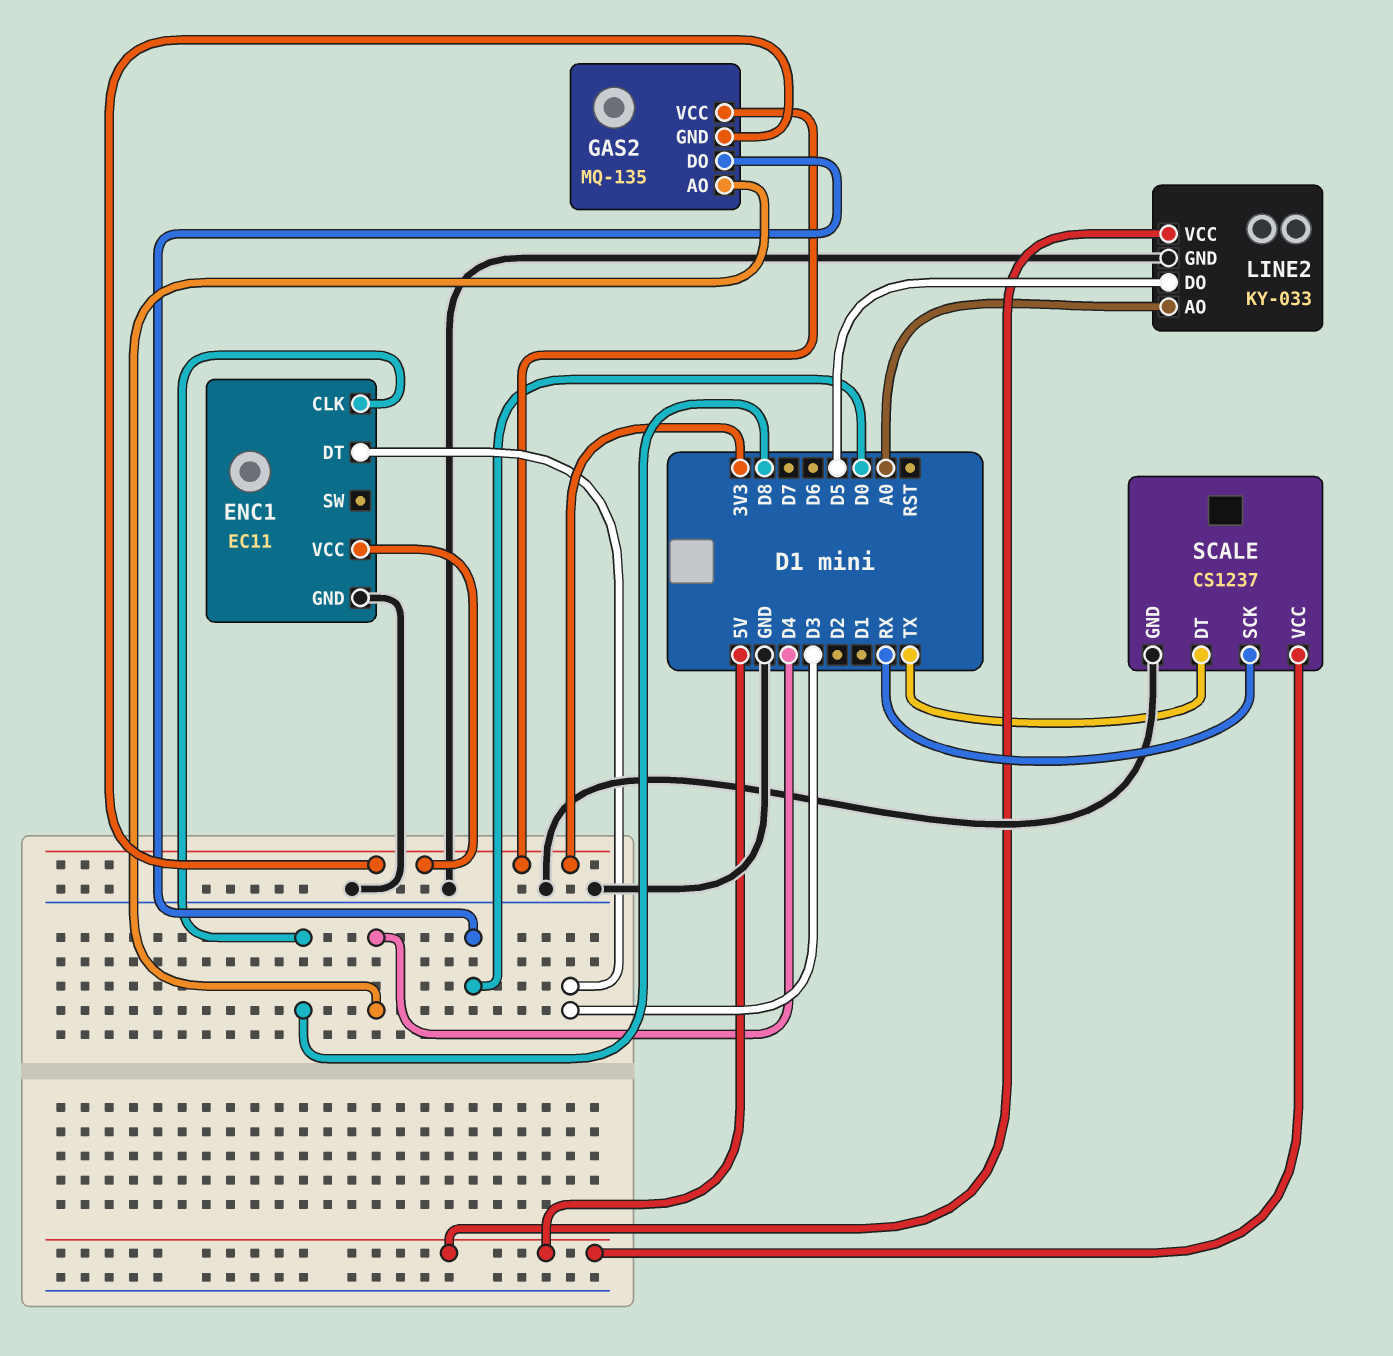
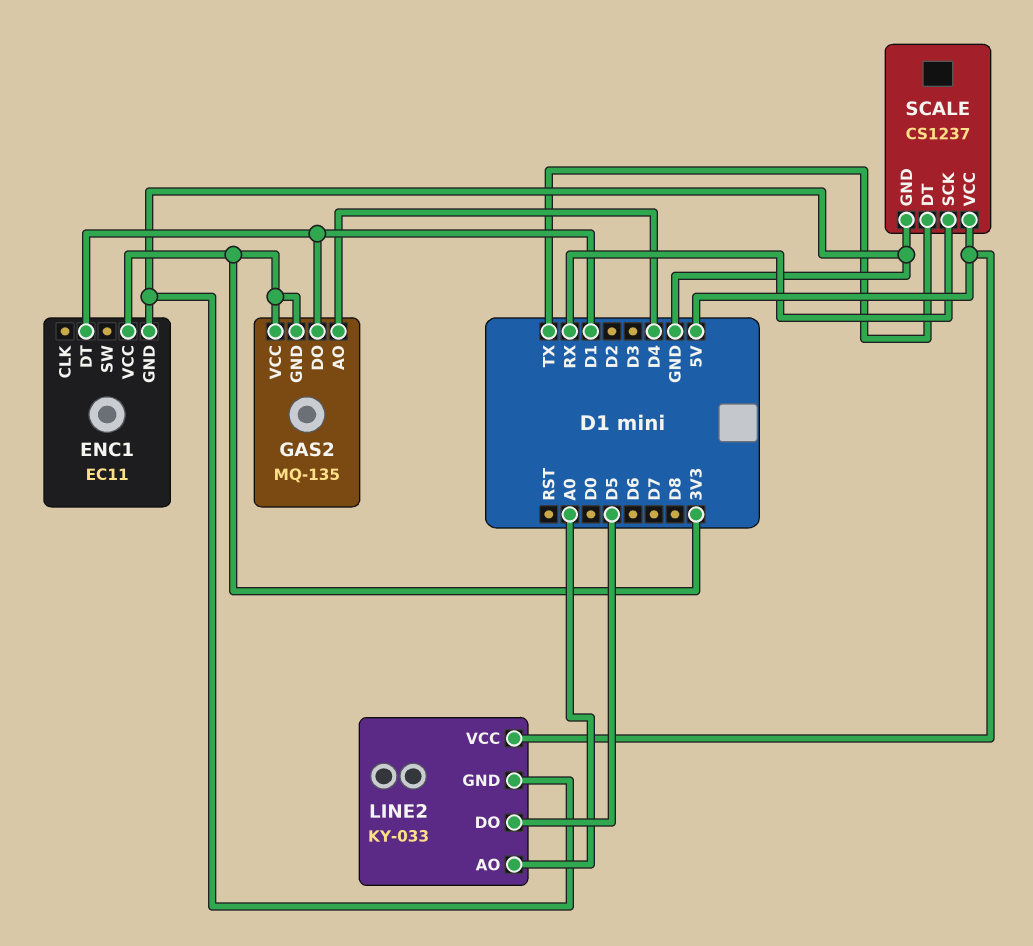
ENC1 pin CLK: D8 -> none
ENC1 pin DT: D3 -> D1
GAS2 pin DO: D0 -> D1

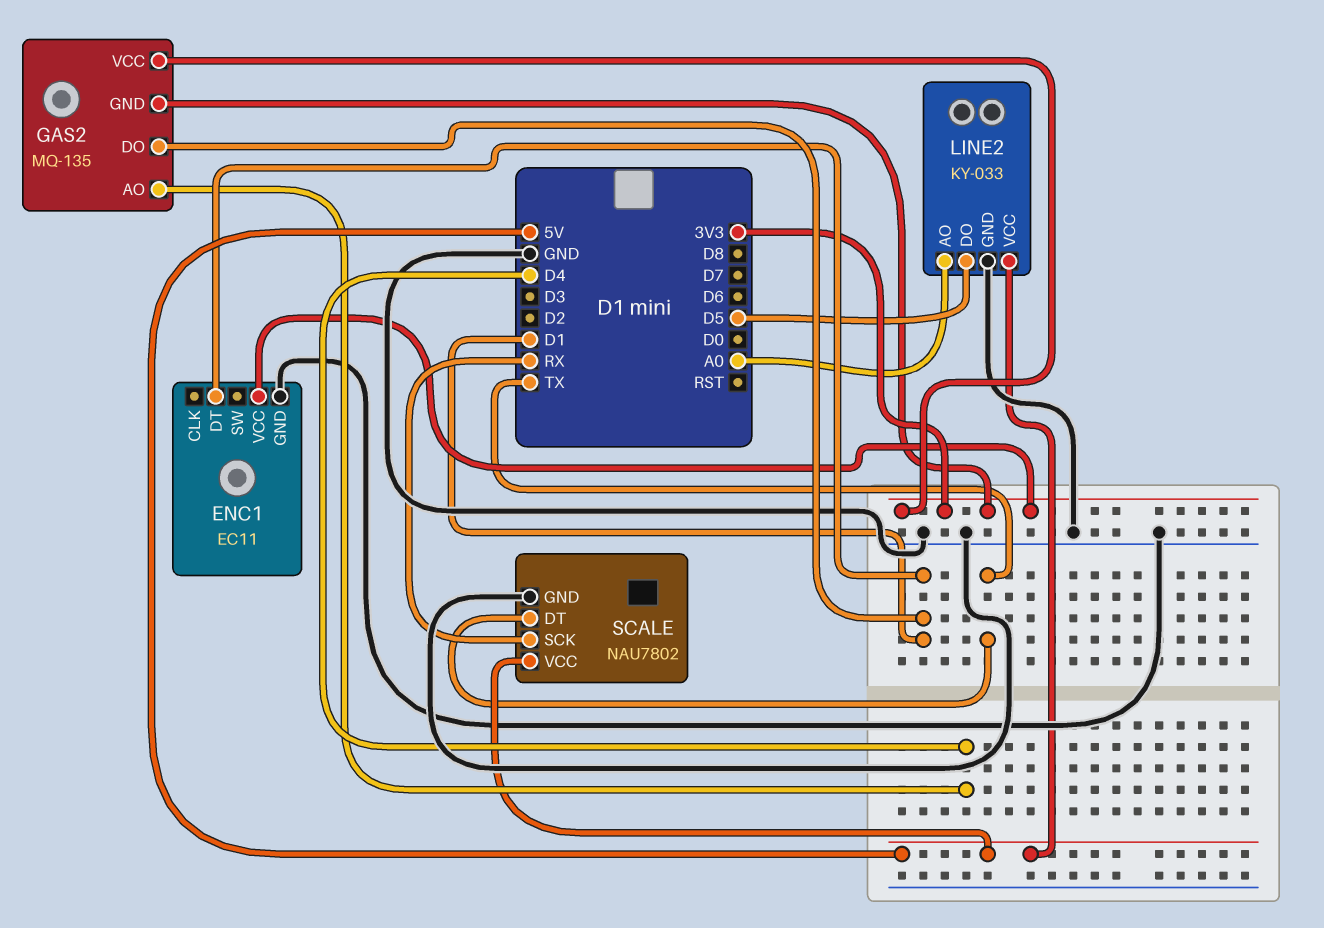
SCALE: CS1237 -> NAU7802

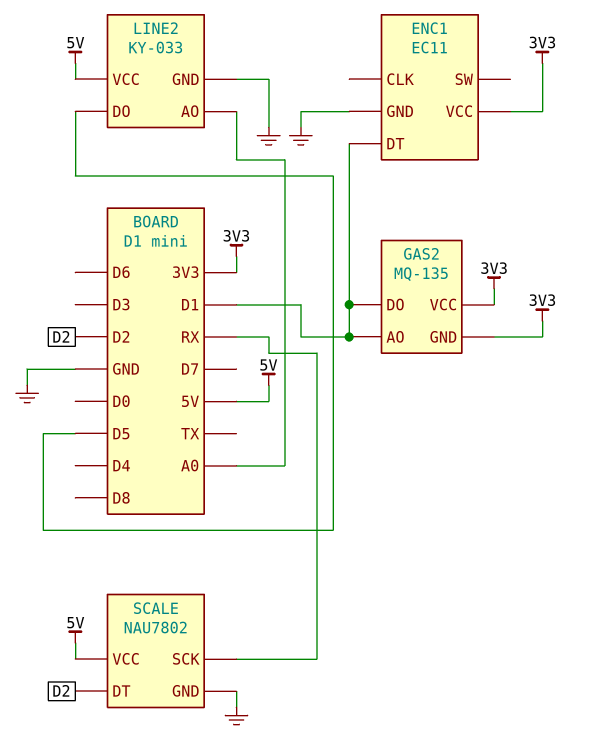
GAS2 pin AO: D4 -> D1
SCALE pin DT: TX -> D2

